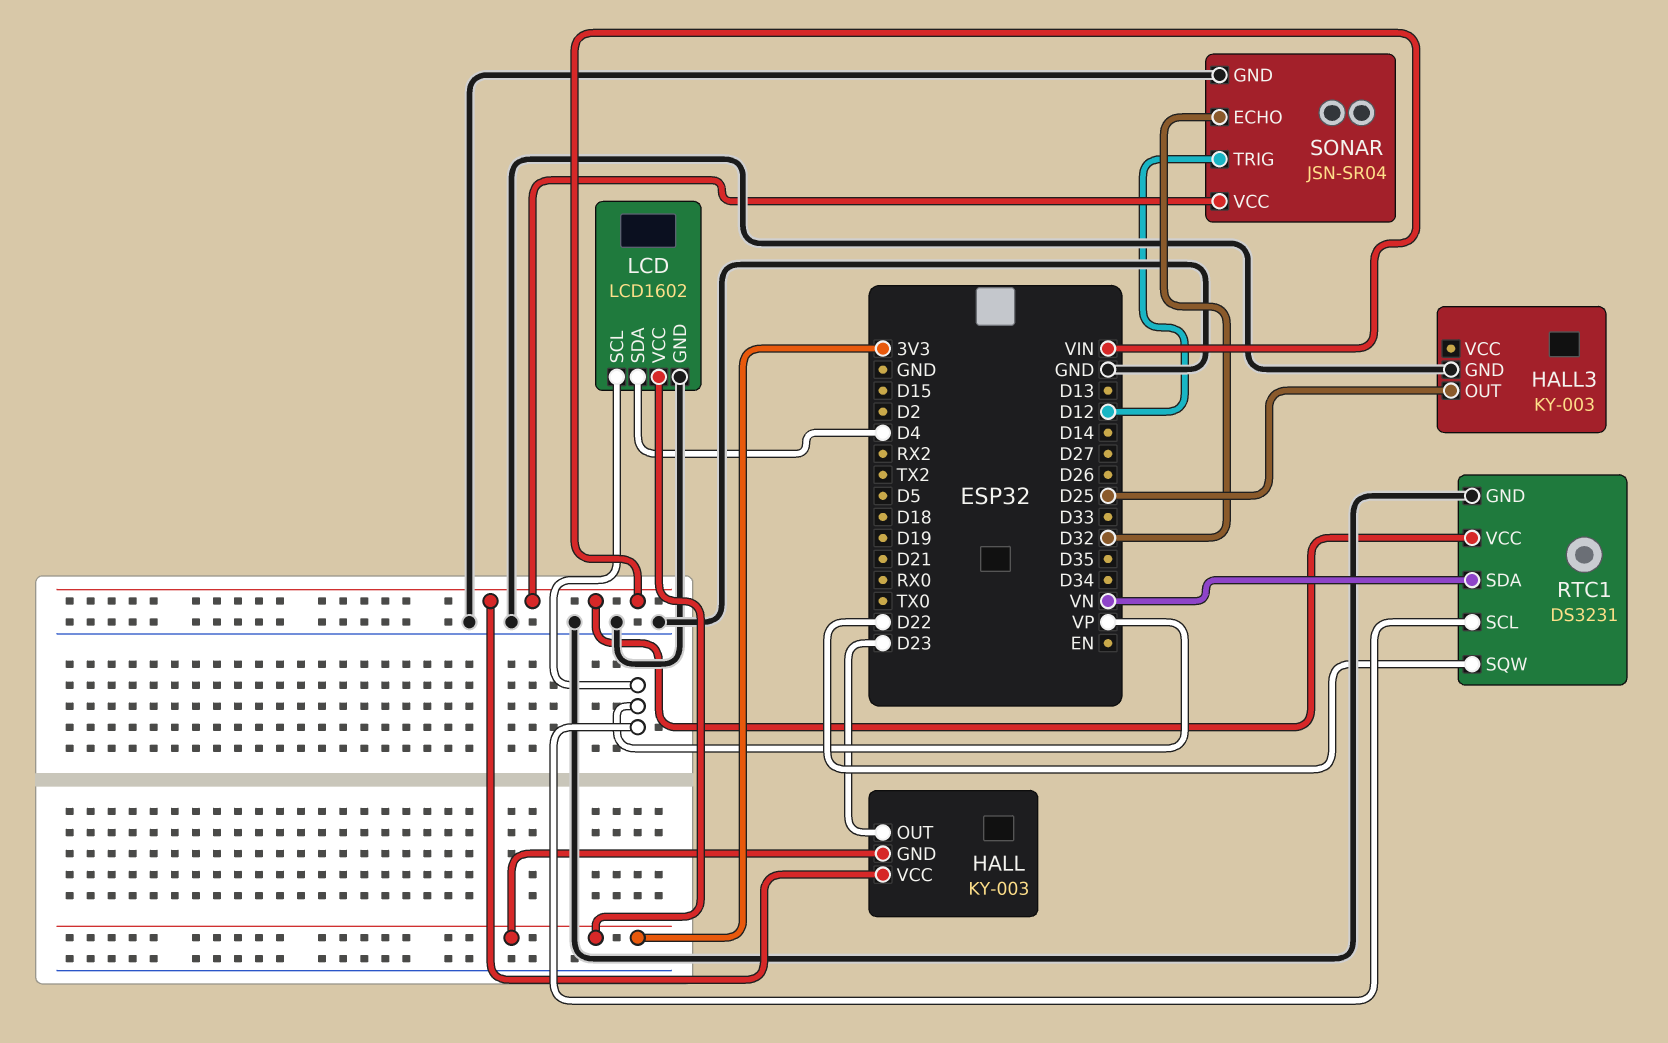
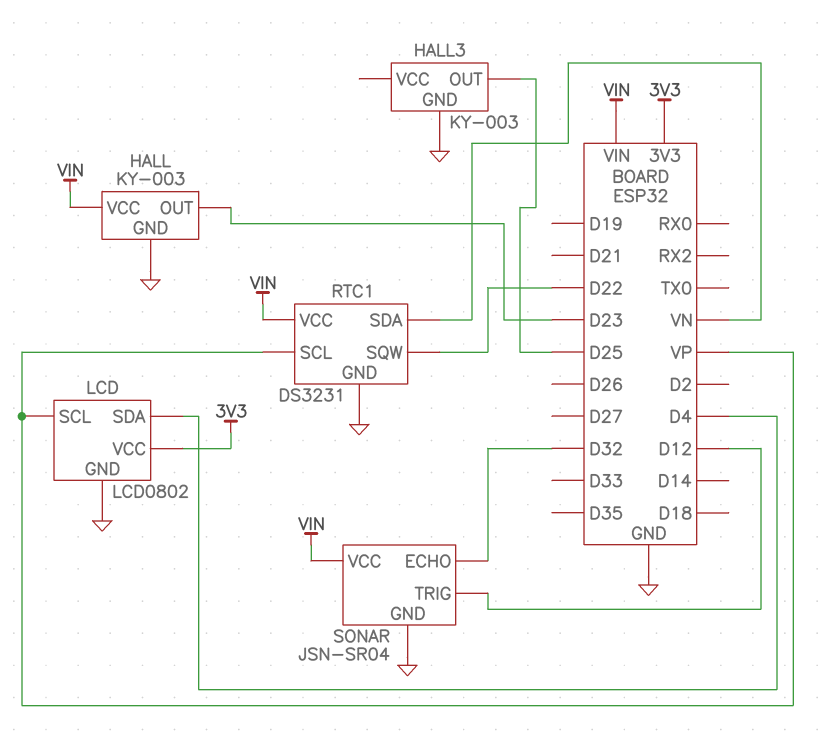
HALL pin GND: 3V3 -> GND
LCD: LCD1602 -> LCD0802

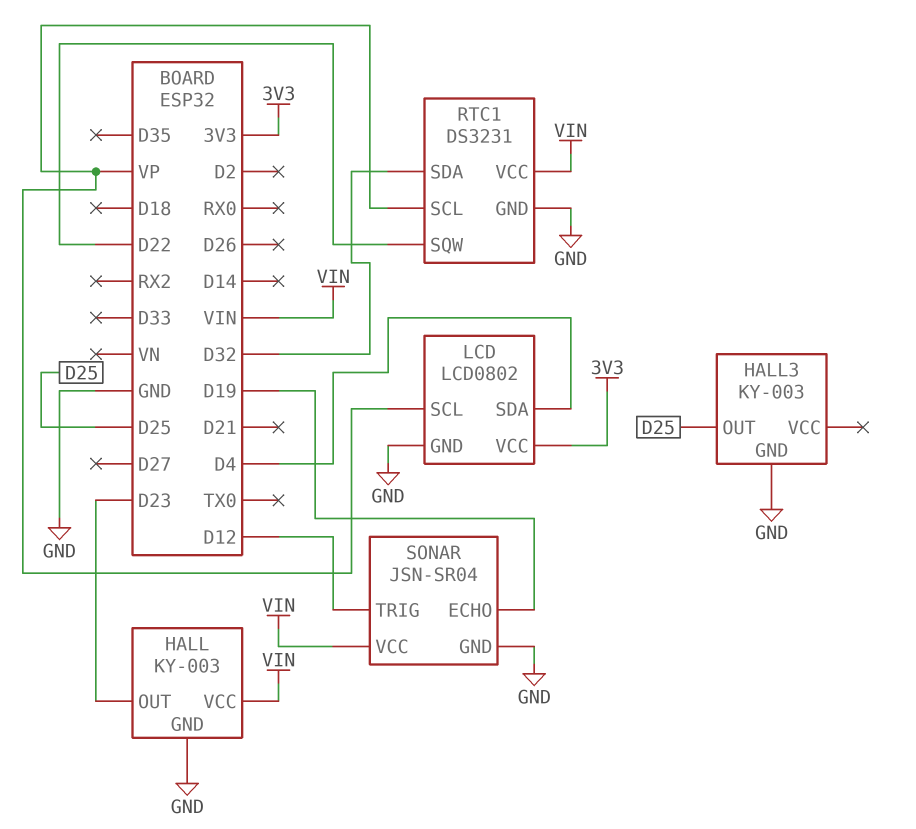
RTC1 pin SDA: VN -> D32
SONAR pin ECHO: D32 -> D19

